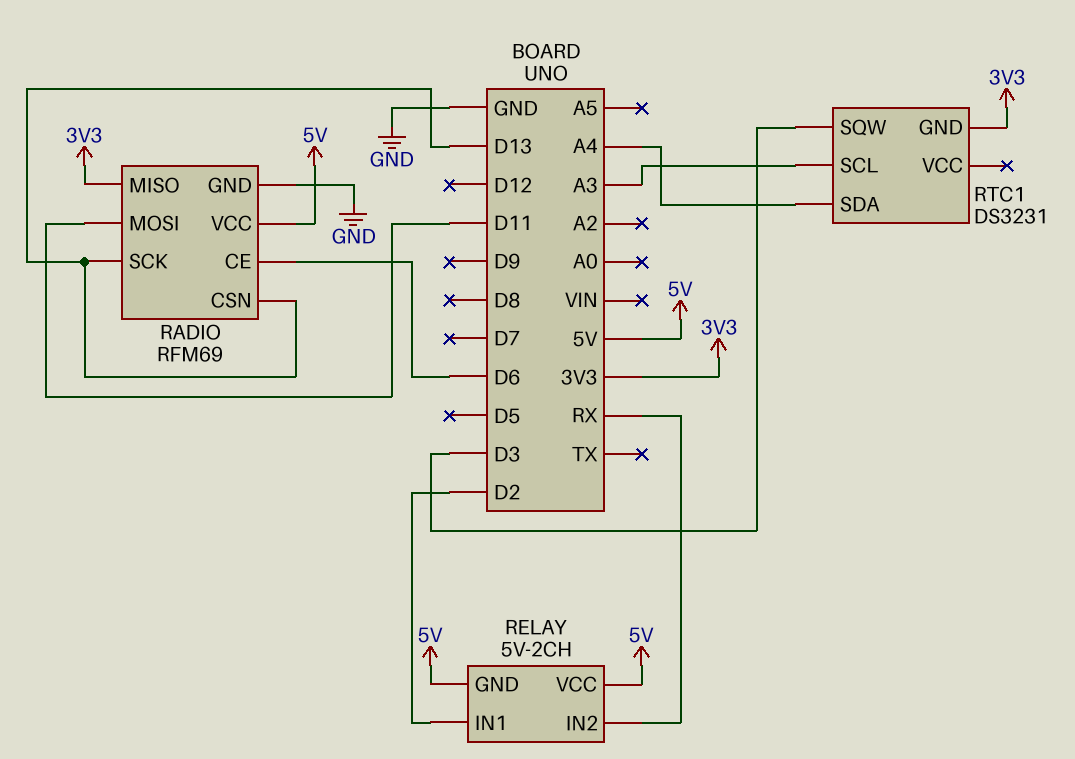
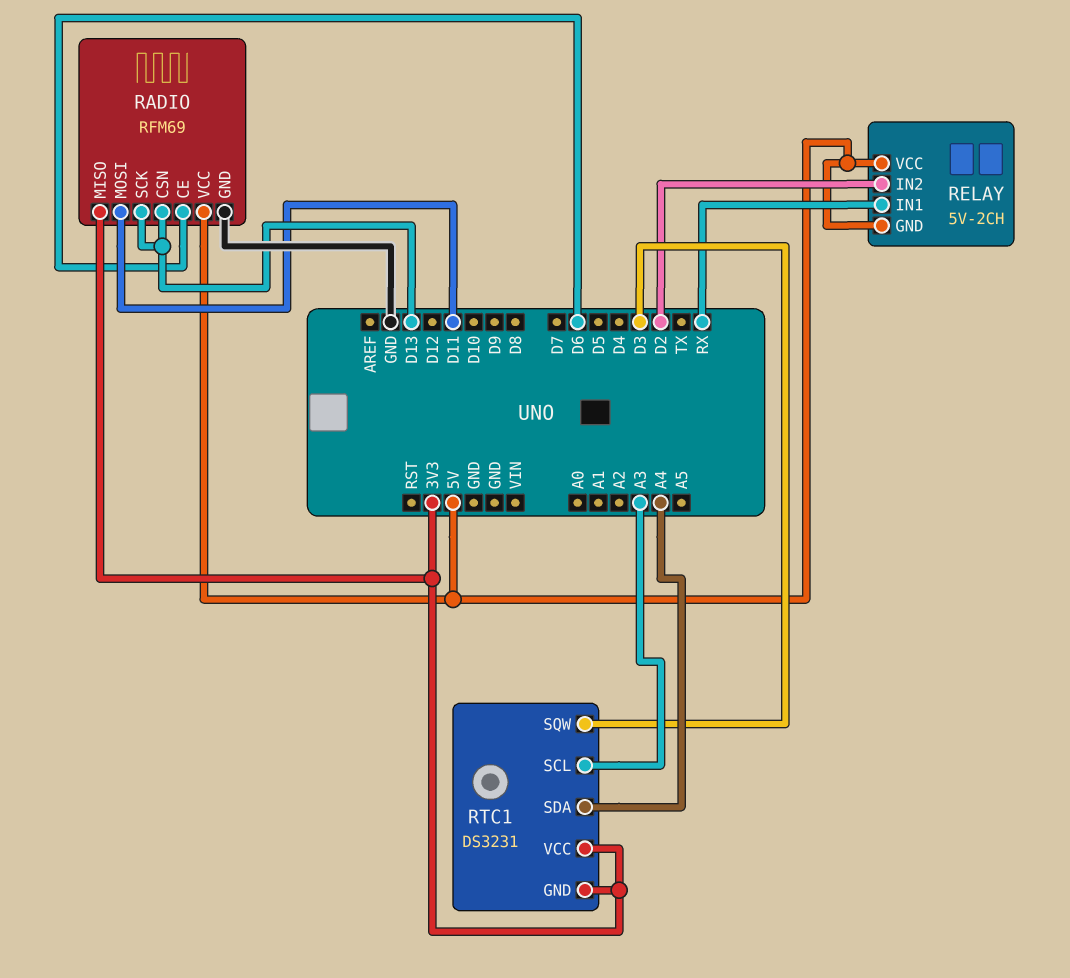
RELAY pin IN1: D2 -> RX
RELAY pin IN2: RX -> D2
RTC1 pin VCC: none -> 3V3

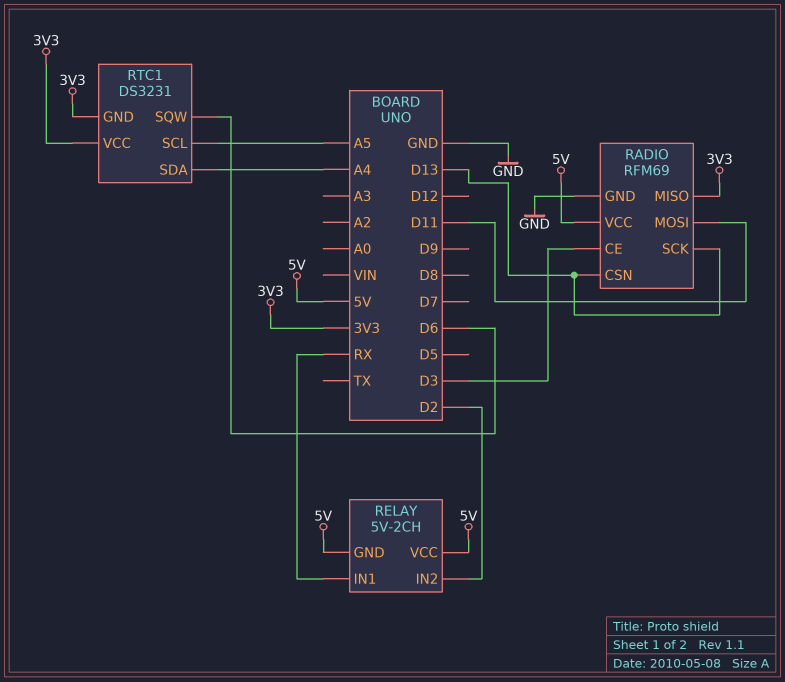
RADIO pin CE: D6 -> D3
RTC1 pin SCL: A3 -> A5
RTC1 pin SQW: D3 -> D6

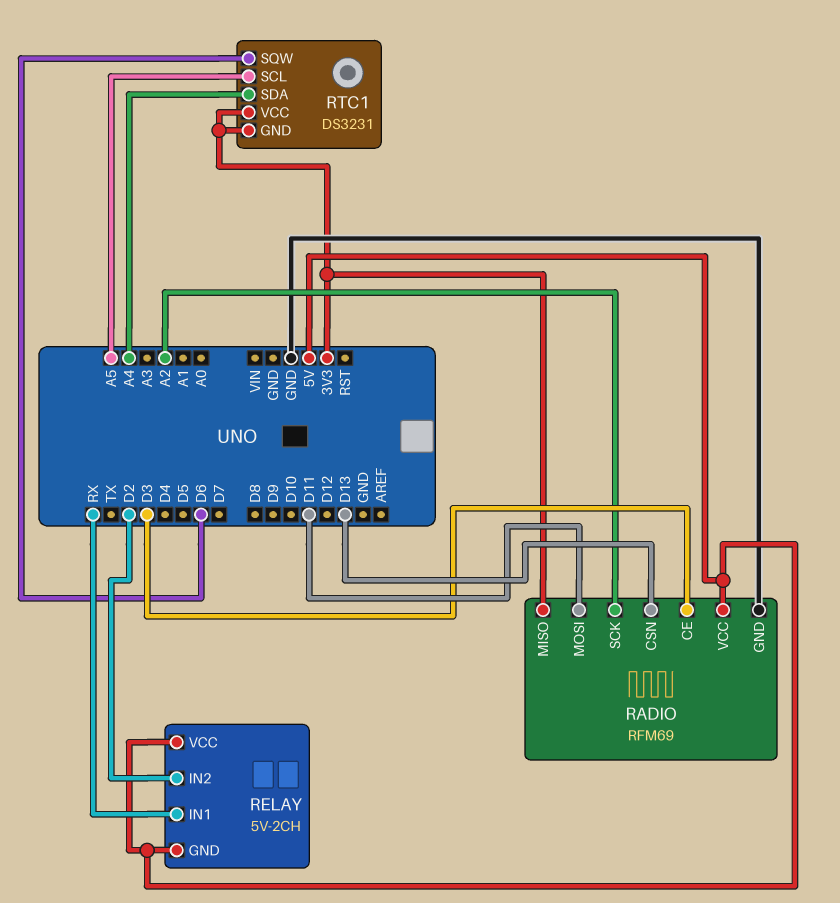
RADIO pin SCK: D13 -> A2

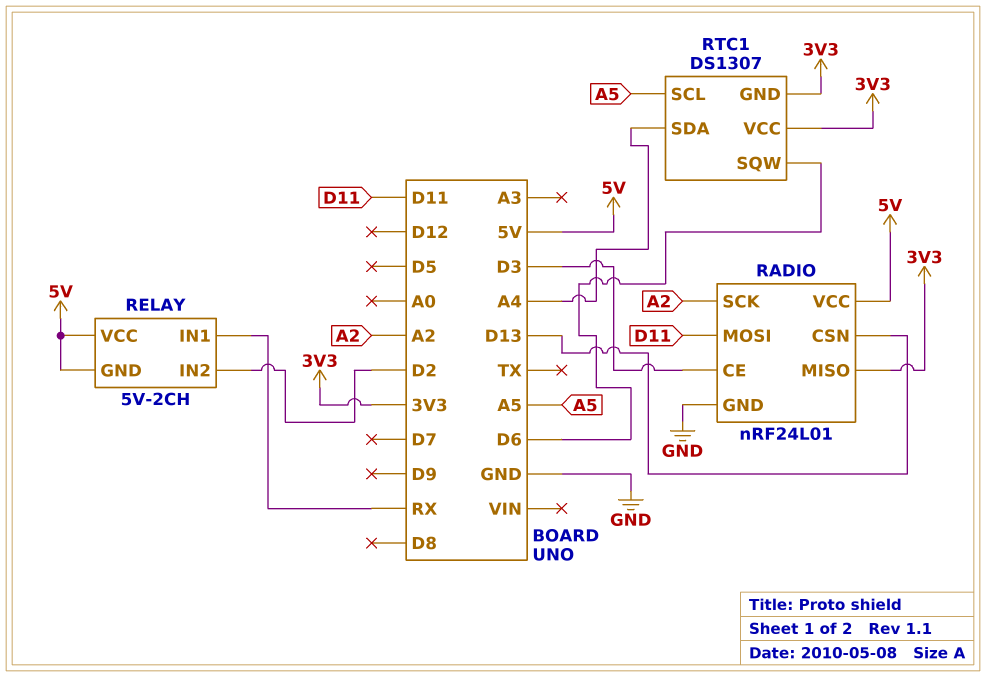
RADIO: RFM69 -> nRF24L01
RTC1: DS3231 -> DS1307

